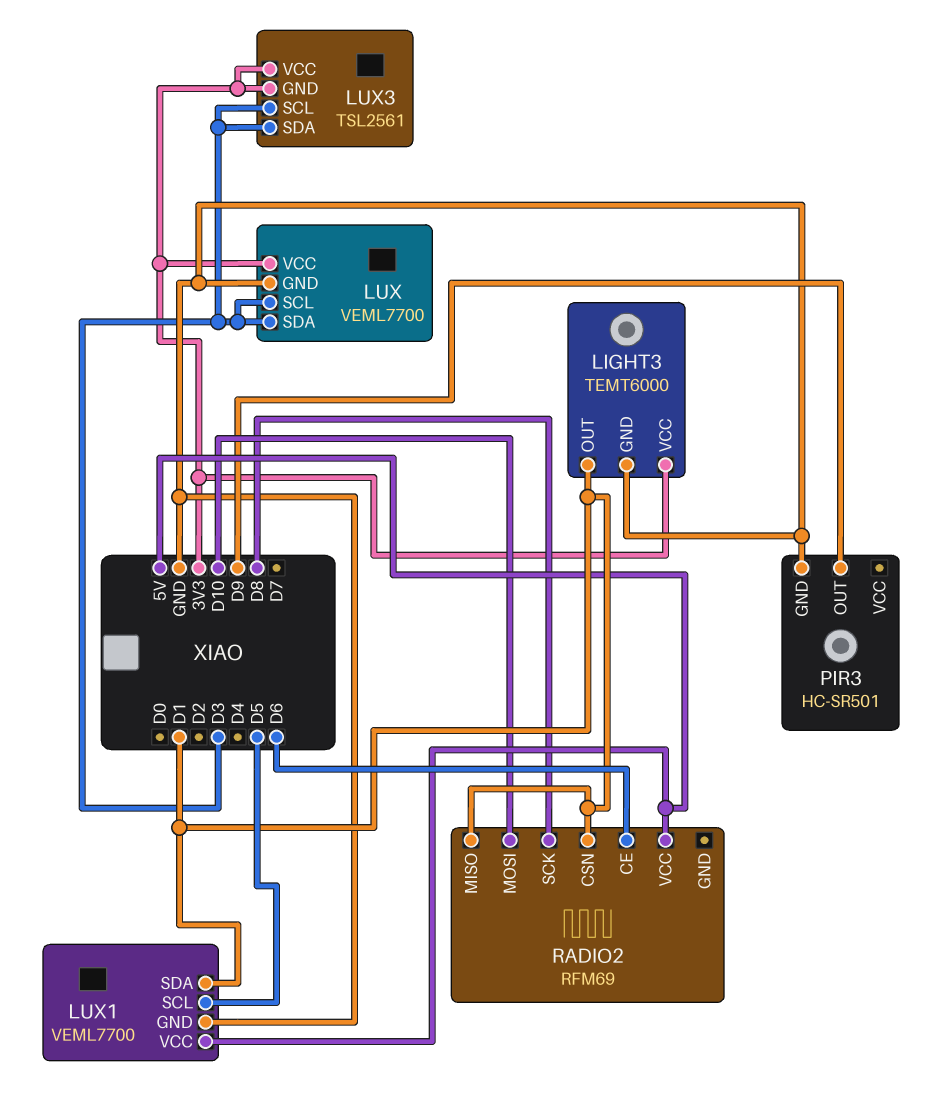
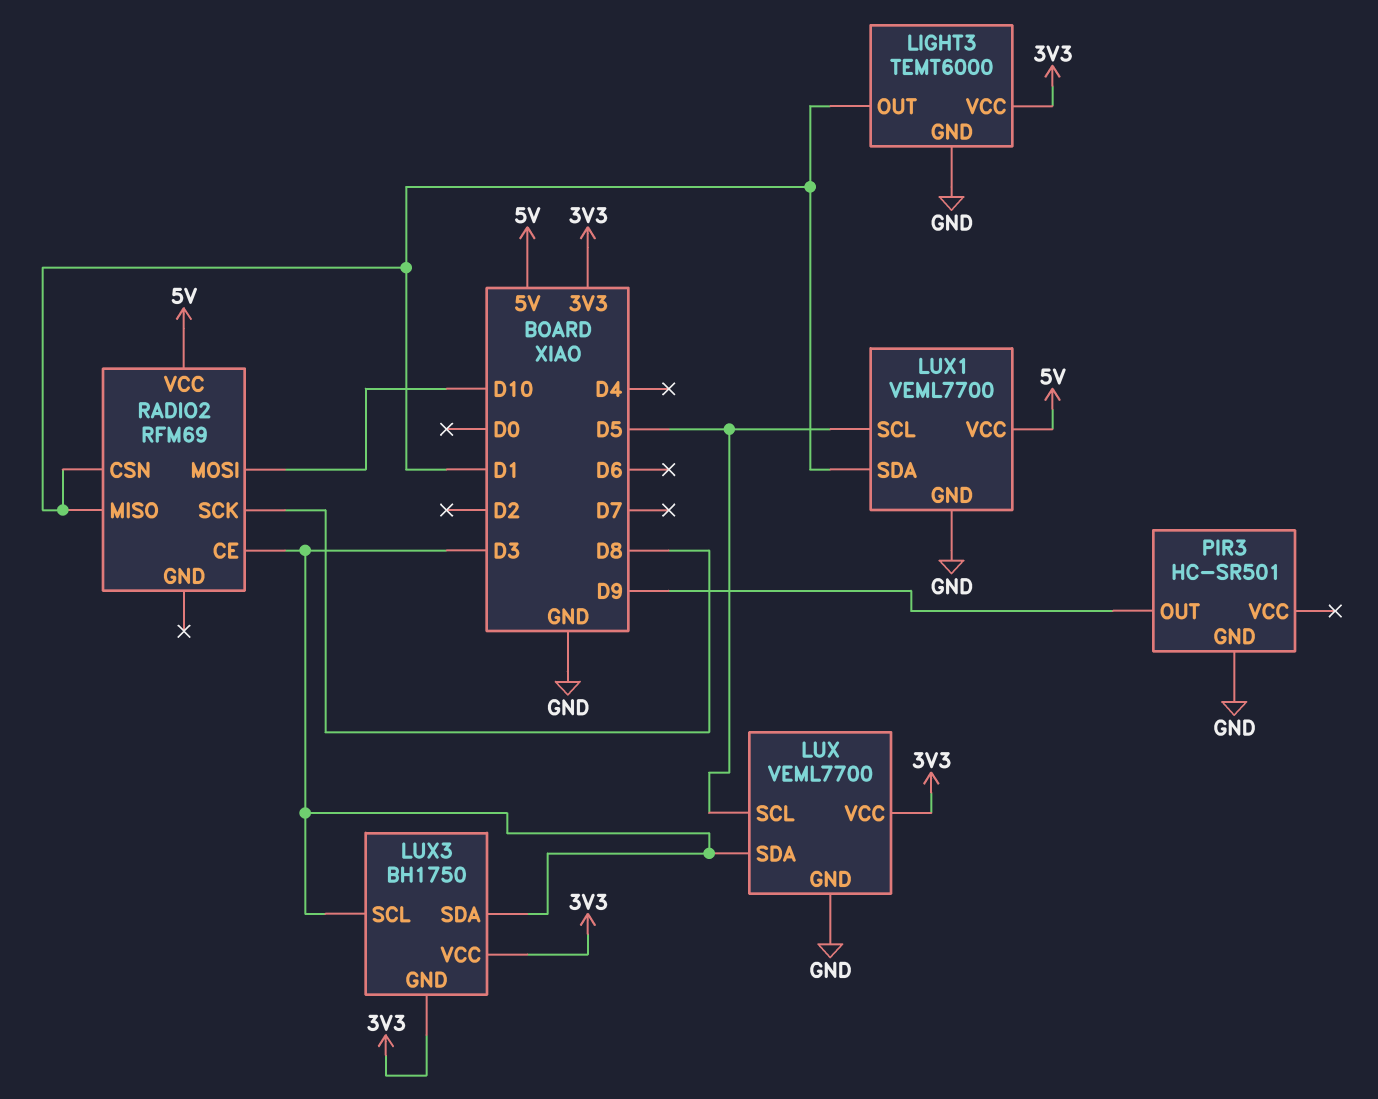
LUX pin SCL: D3 -> D5
LUX3: TSL2561 -> BH1750
RADIO2 pin CE: D6 -> D3

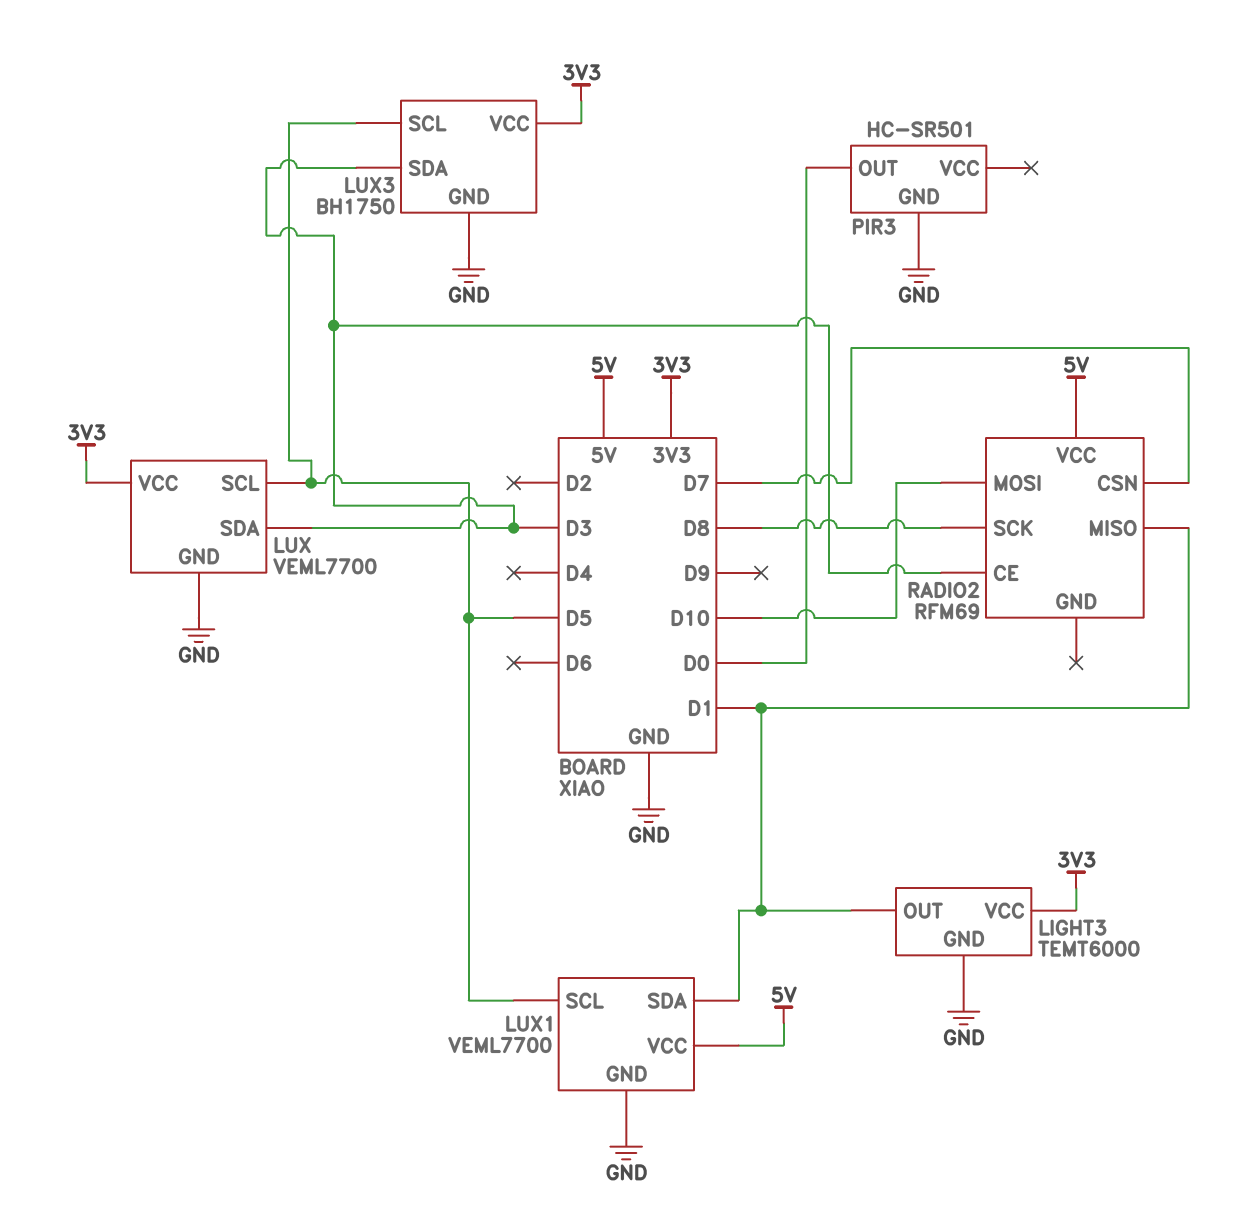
LUX3 pin GND: 3V3 -> GND
LUX3 pin SCL: D3 -> D5
PIR3 pin OUT: D9 -> D0
RADIO2 pin CSN: D1 -> D7

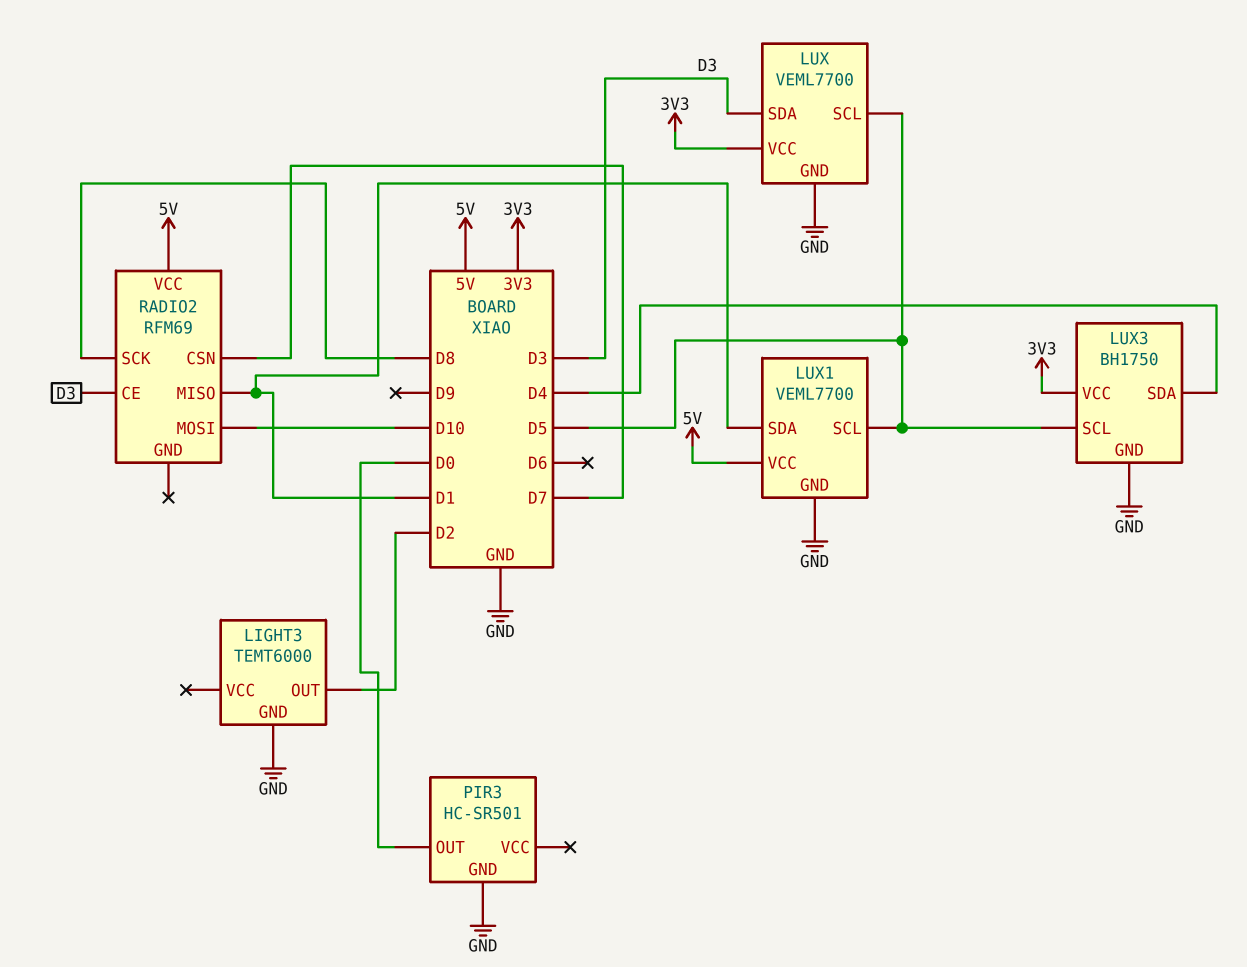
LIGHT3 pin OUT: D1 -> D2
LIGHT3 pin VCC: 3V3 -> none
LUX3 pin SDA: D3 -> D4

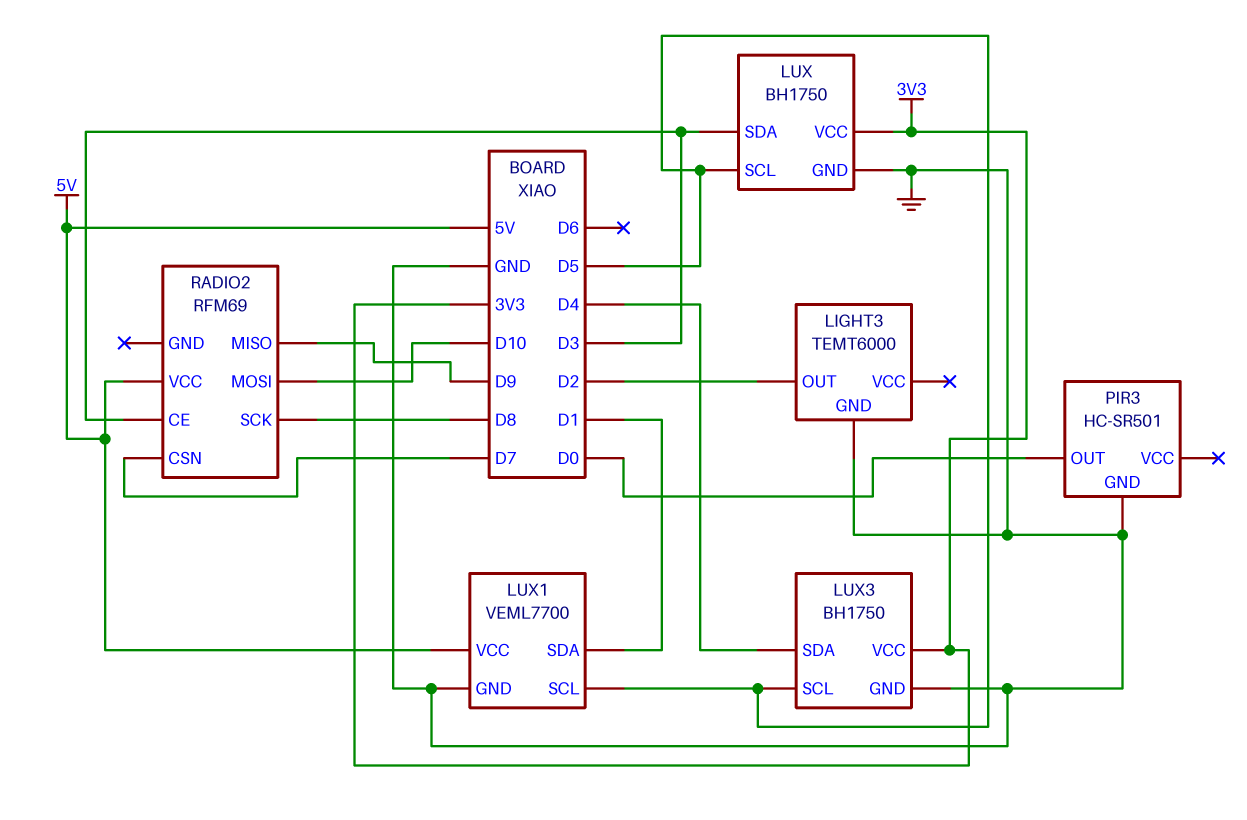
LUX: VEML7700 -> BH1750
RADIO2 pin MISO: D1 -> D9

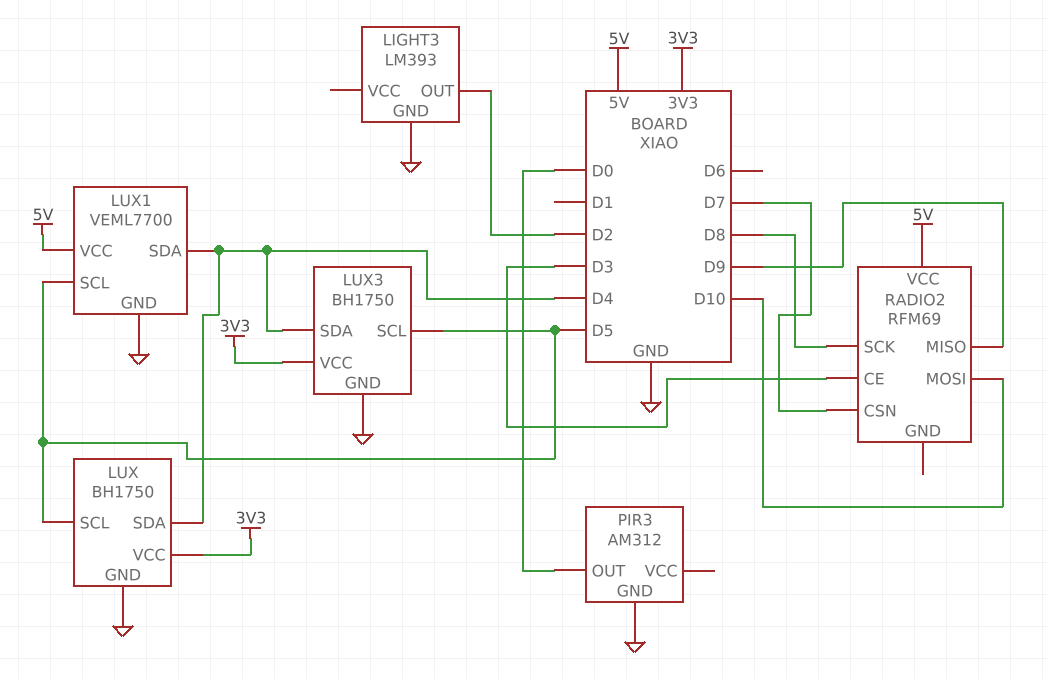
LIGHT3: TEMT6000 -> LM393
LUX pin SDA: D3 -> D4
LUX1 pin SDA: D1 -> D4
PIR3: HC-SR501 -> AM312

